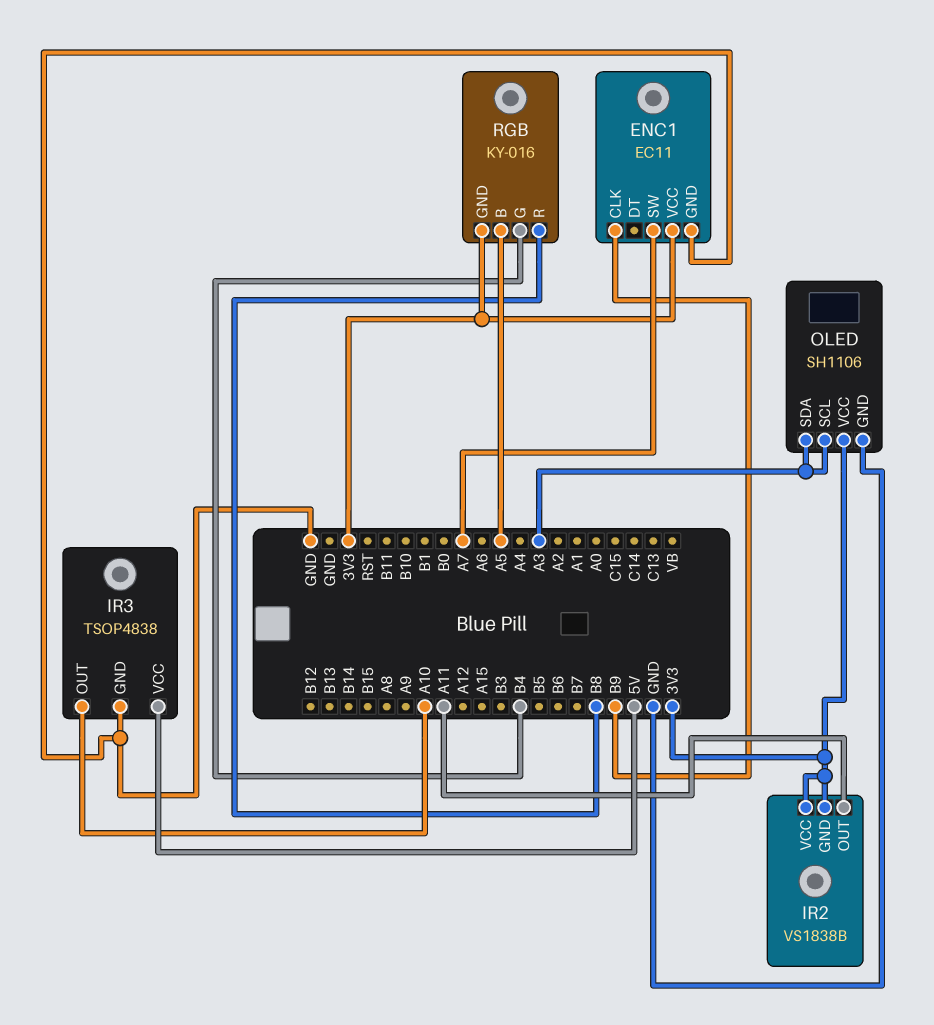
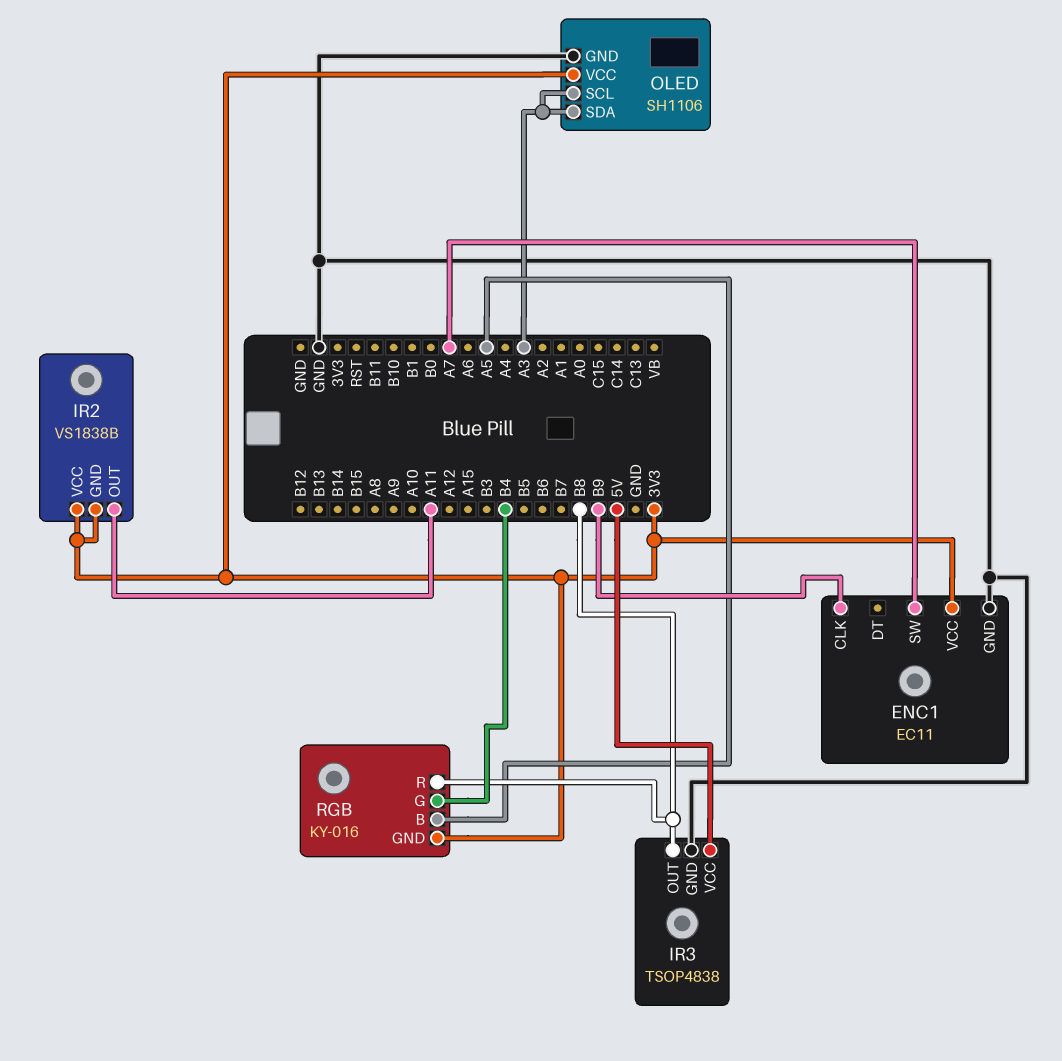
IR3 pin OUT: A10 -> B8

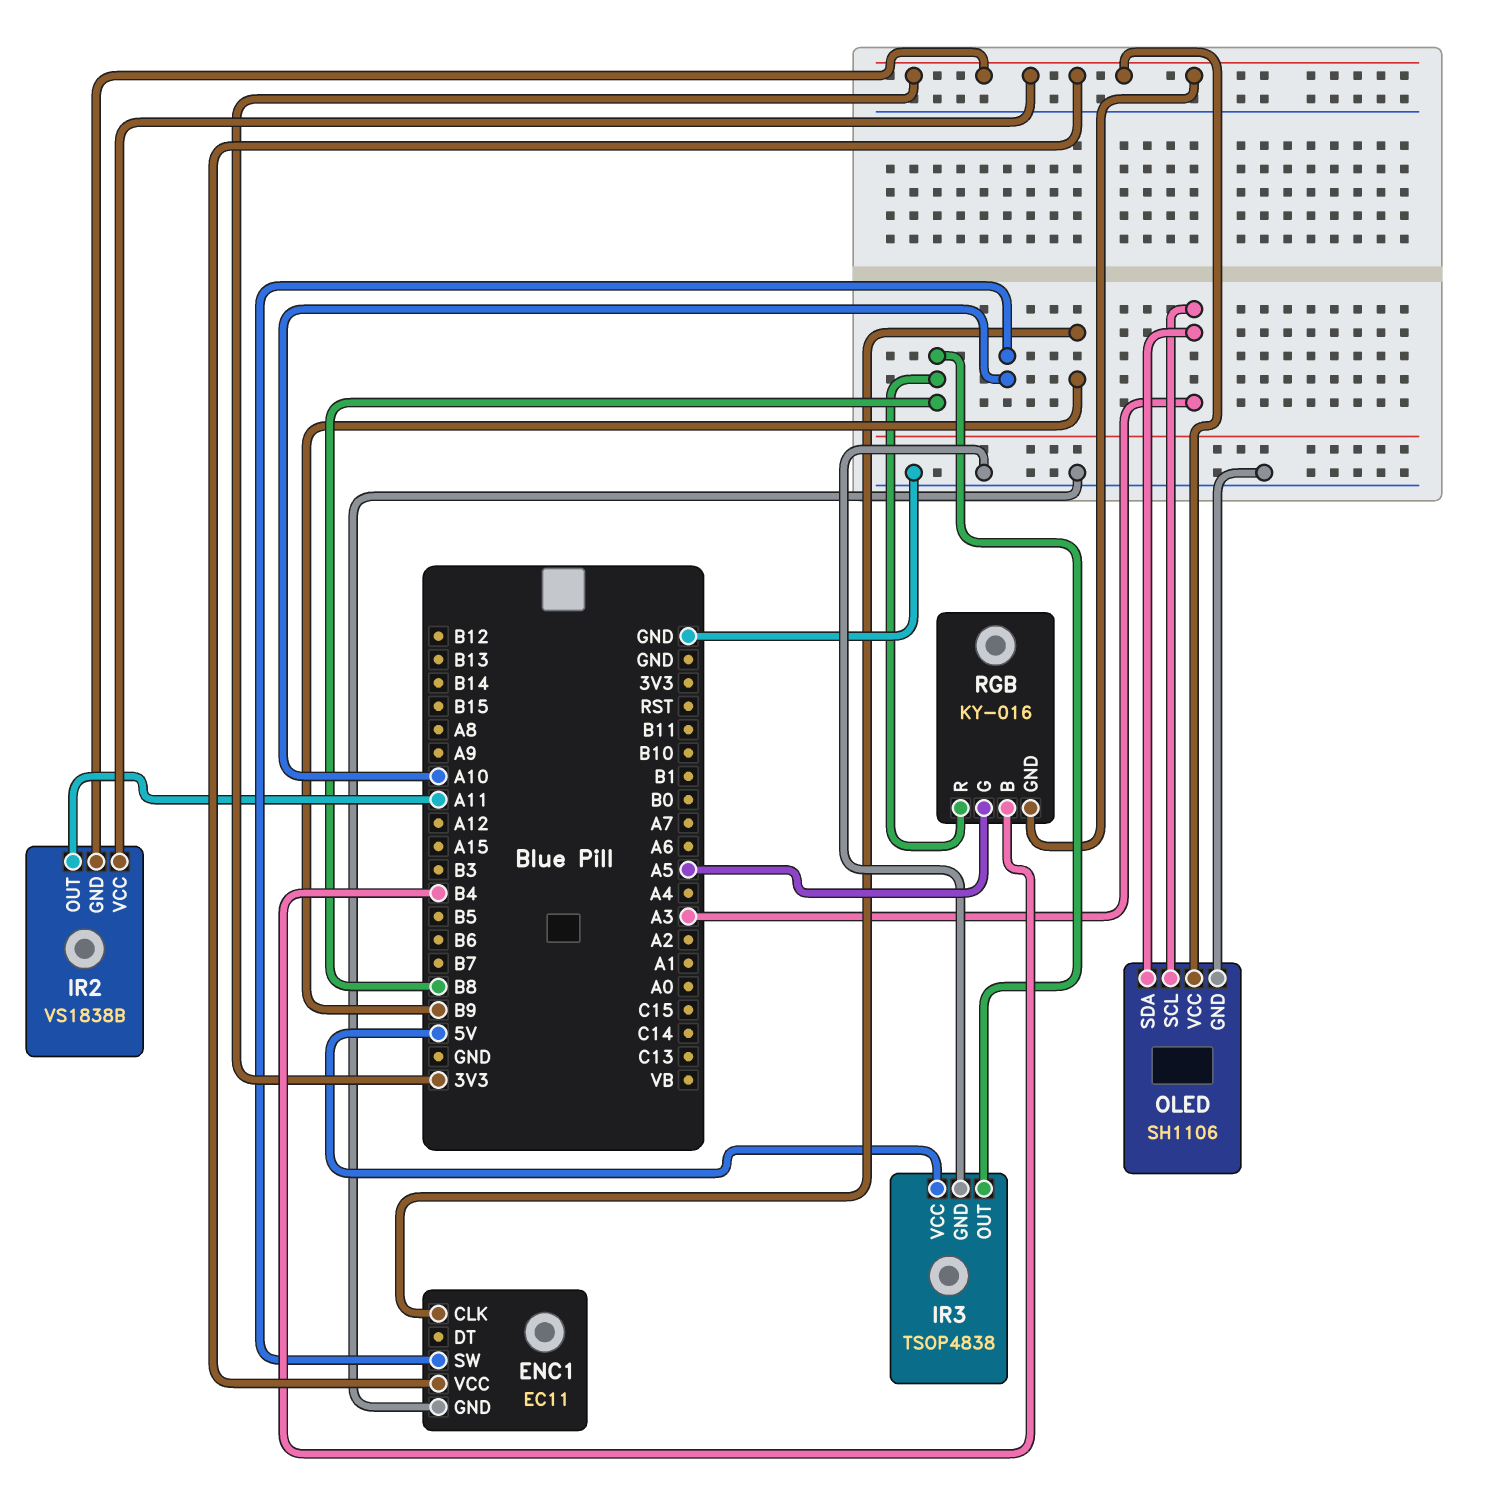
ENC1 pin SW: A7 -> A10
RGB pin B: A5 -> B4
RGB pin G: B4 -> A5

